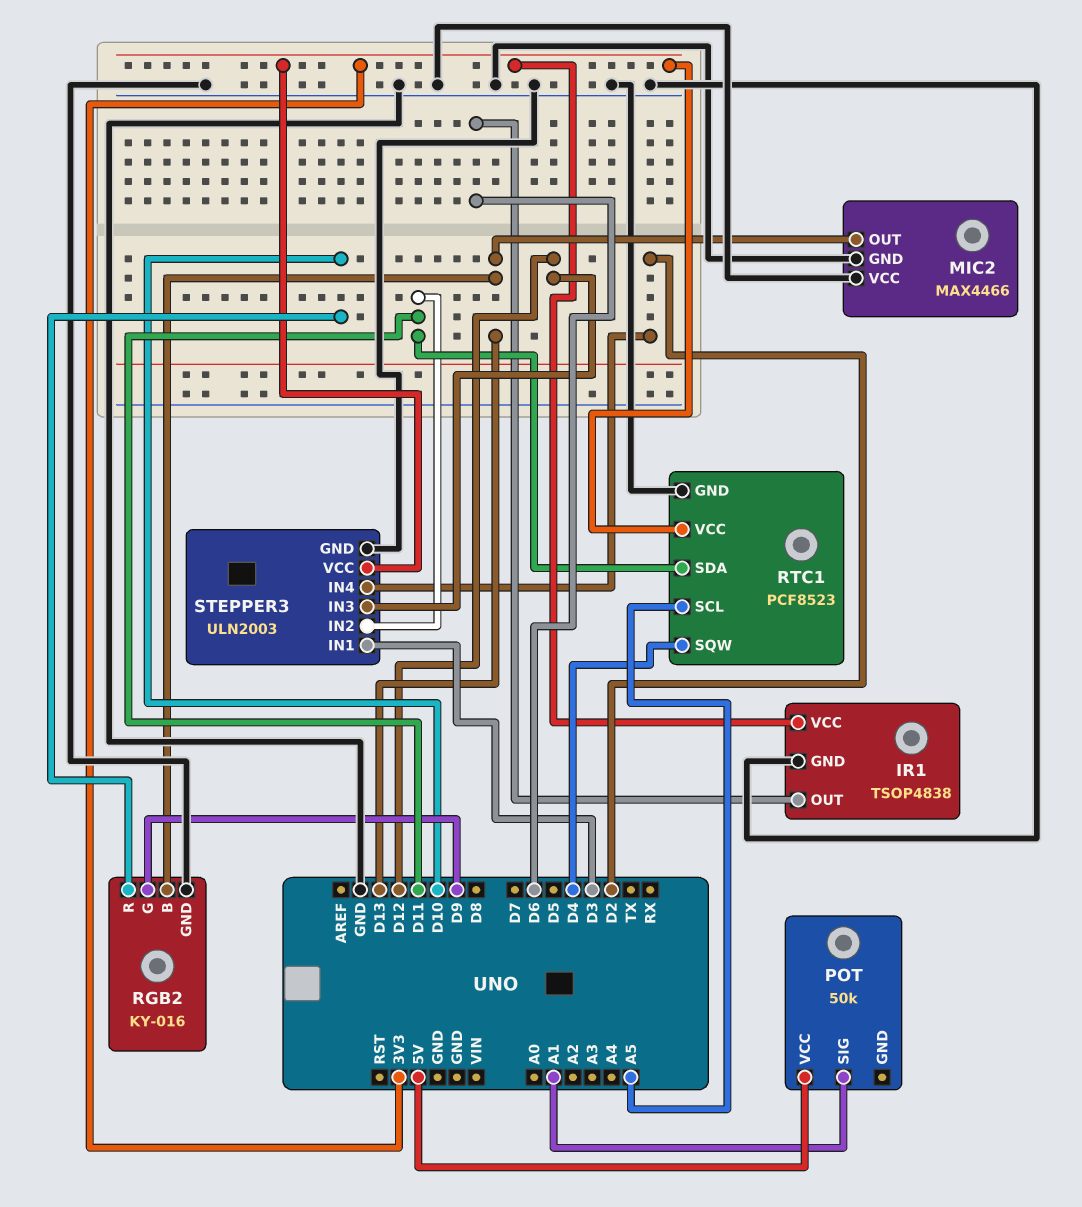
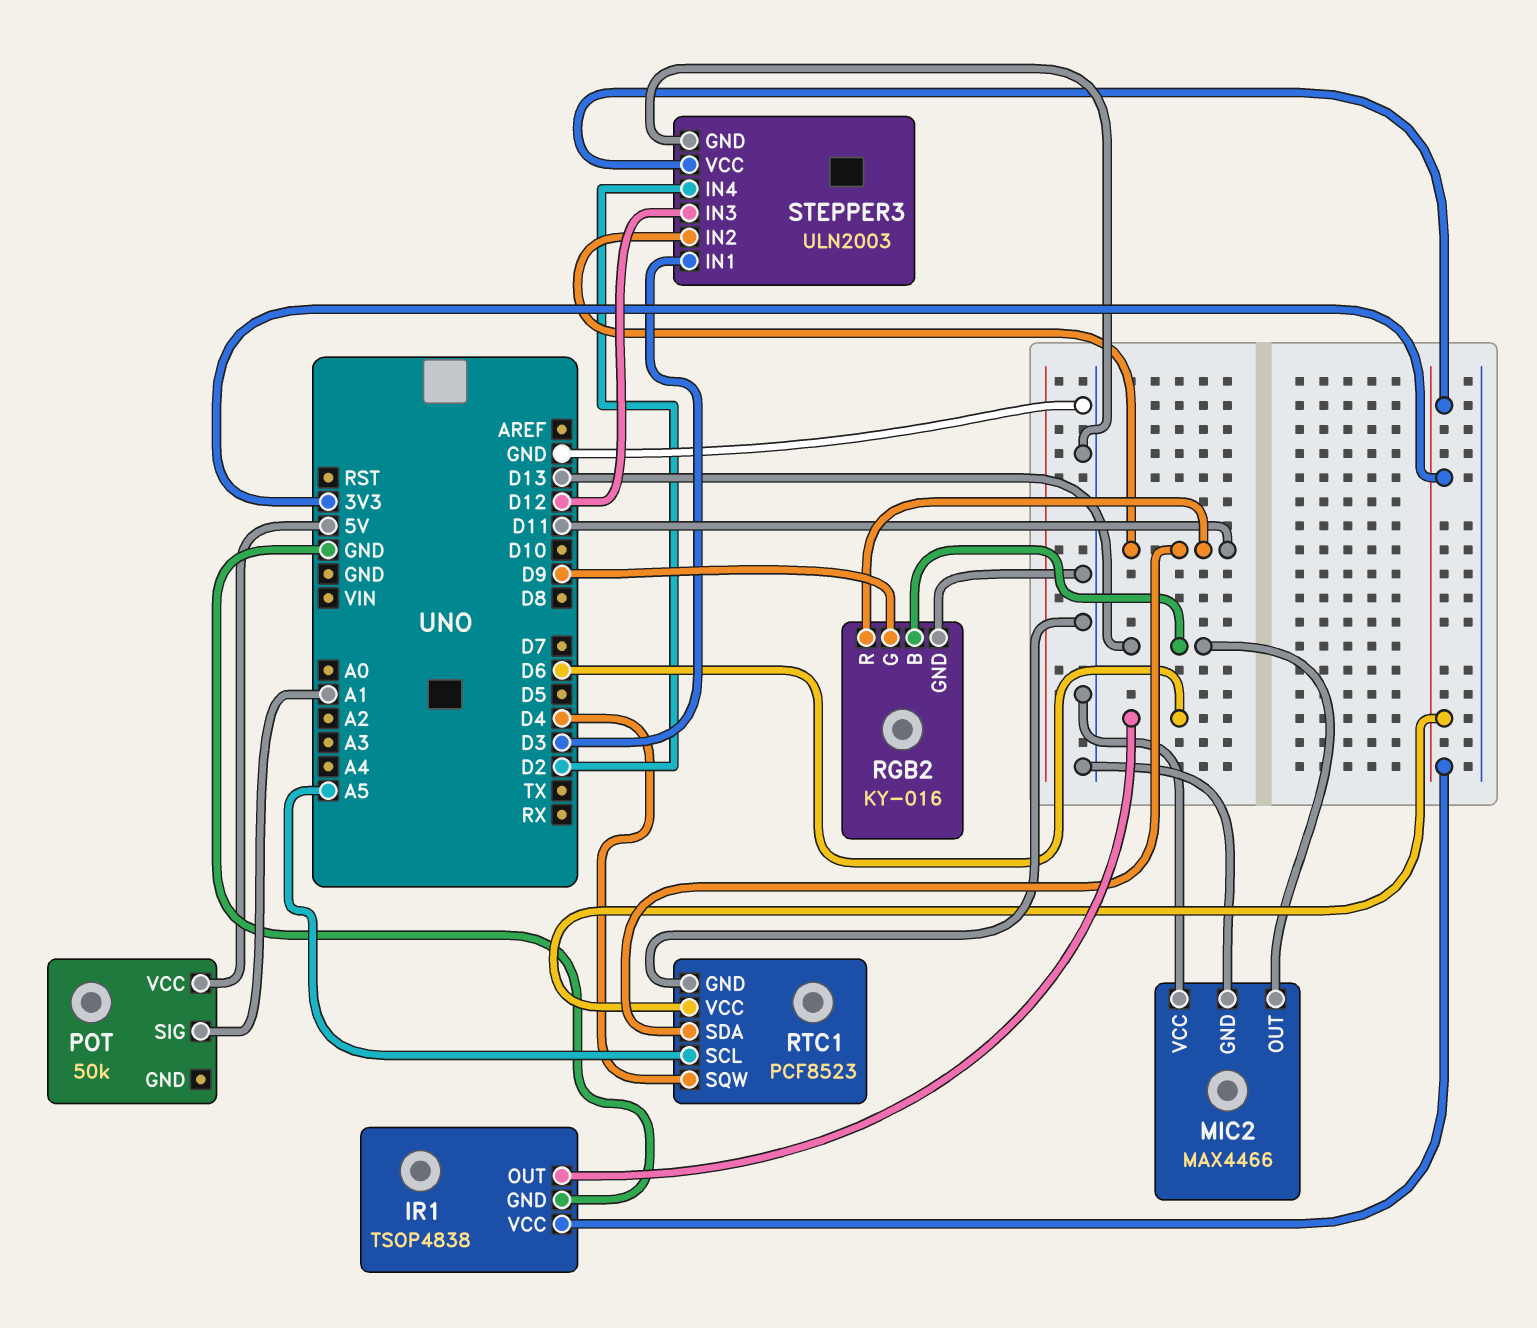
RGB2 pin R: D10 -> D11

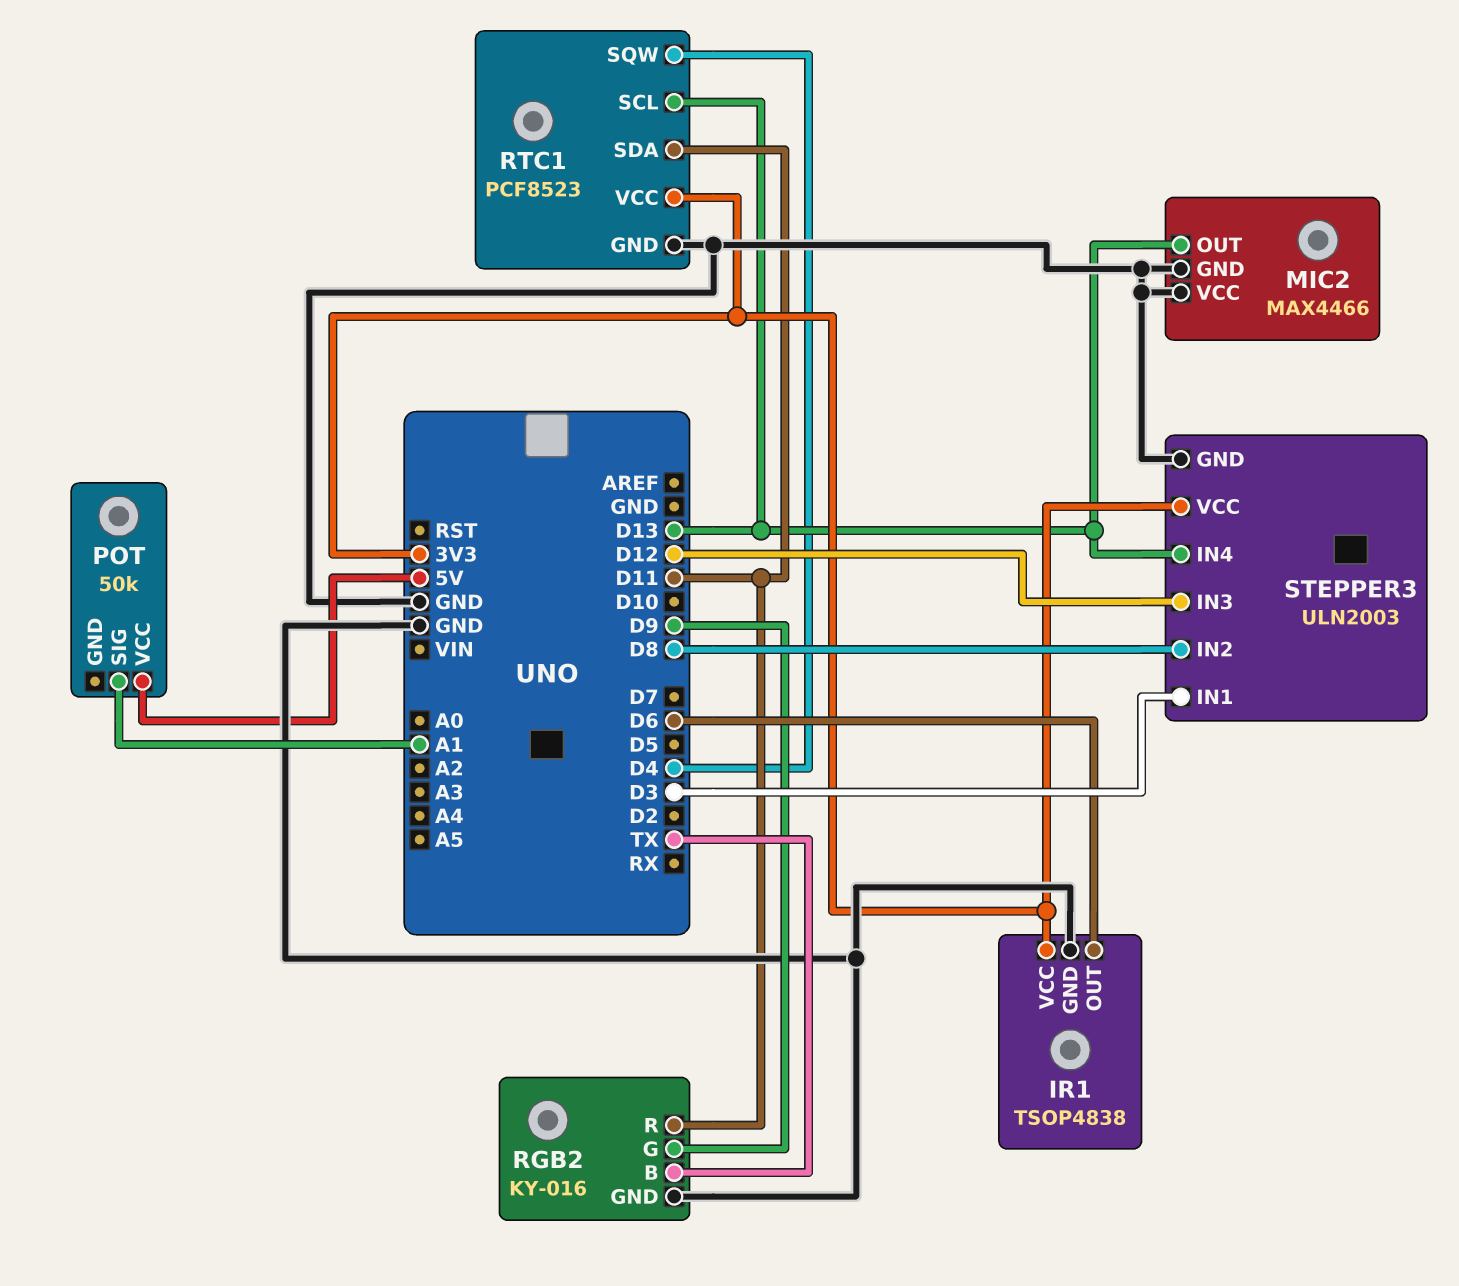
RGB2 pin B: D13 -> TX
RTC1 pin SCL: A5 -> D13
STEPPER3 pin IN2: D11 -> D8
STEPPER3 pin IN4: D2 -> D13

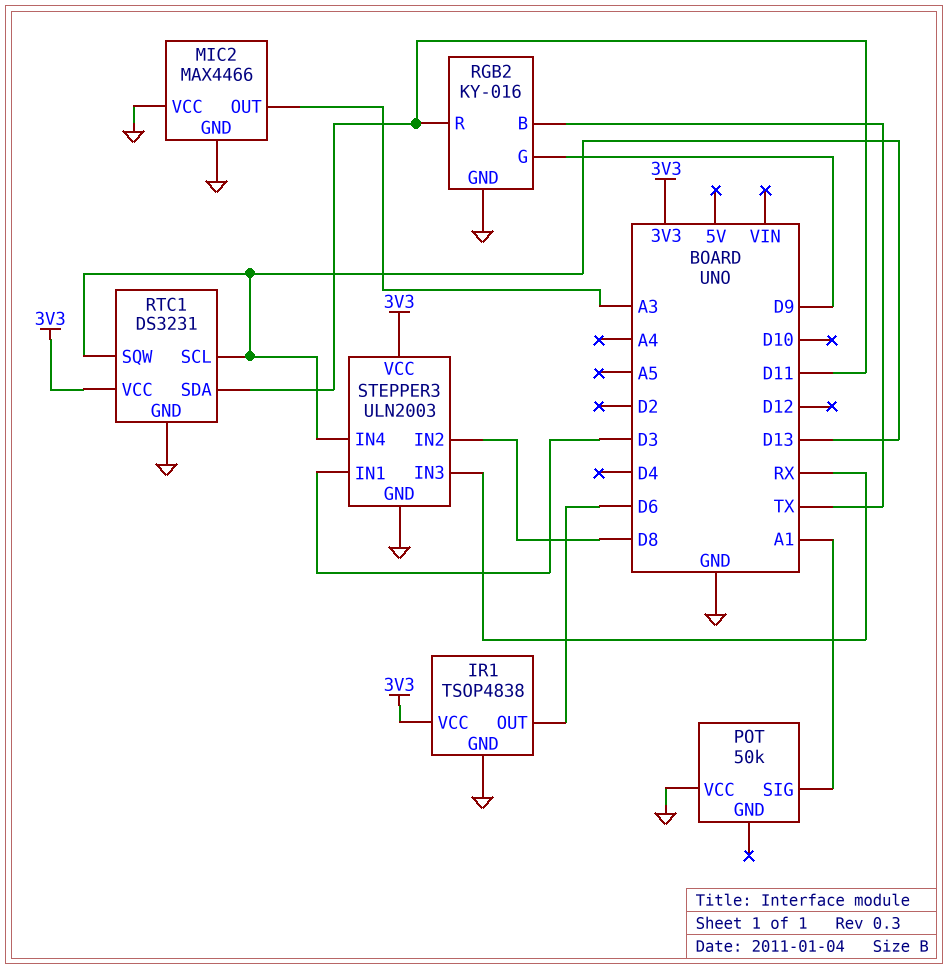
MIC2 pin OUT: D13 -> A3
POT pin VCC: 5V -> GND
RTC1: PCF8523 -> DS3231
RTC1 pin SQW: D4 -> D13
STEPPER3 pin IN3: D12 -> RX

